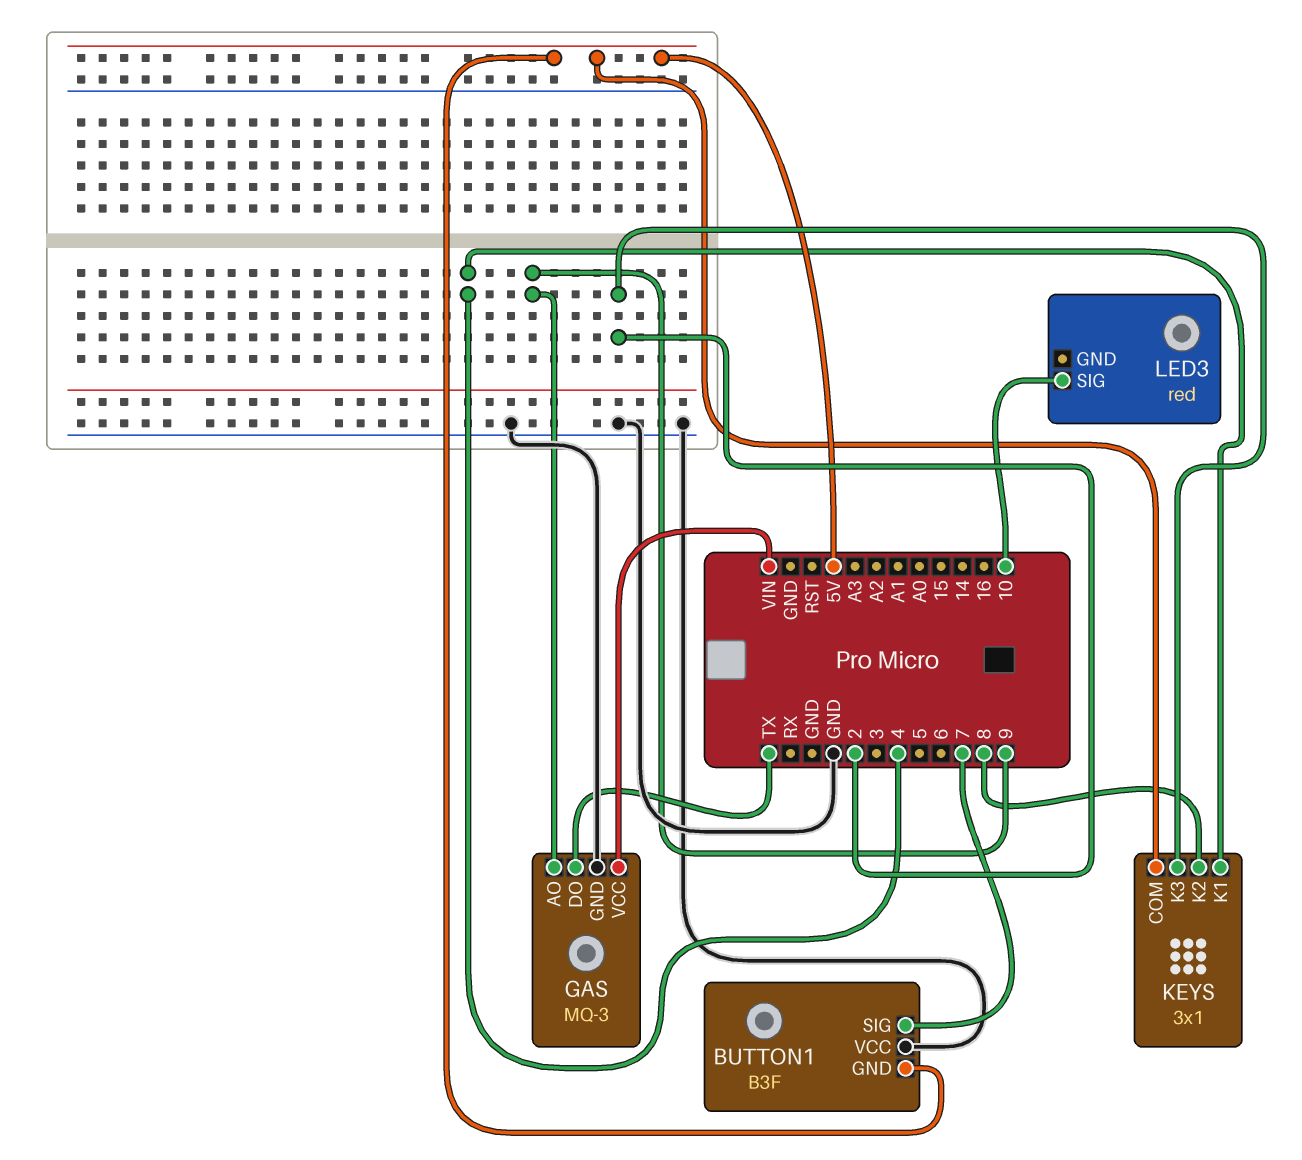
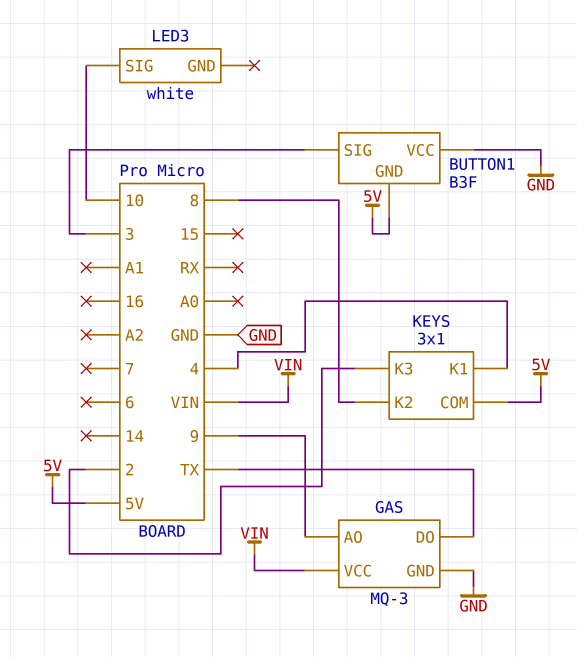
BUTTON1 pin SIG: 7 -> 3
LED3: red -> white

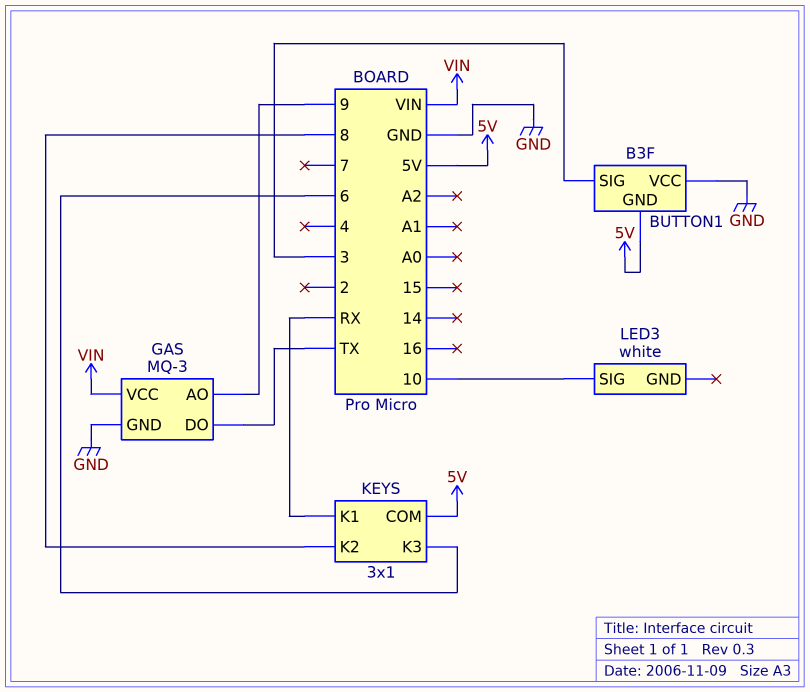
KEYS pin K1: 4 -> RX
KEYS pin K3: 2 -> 6

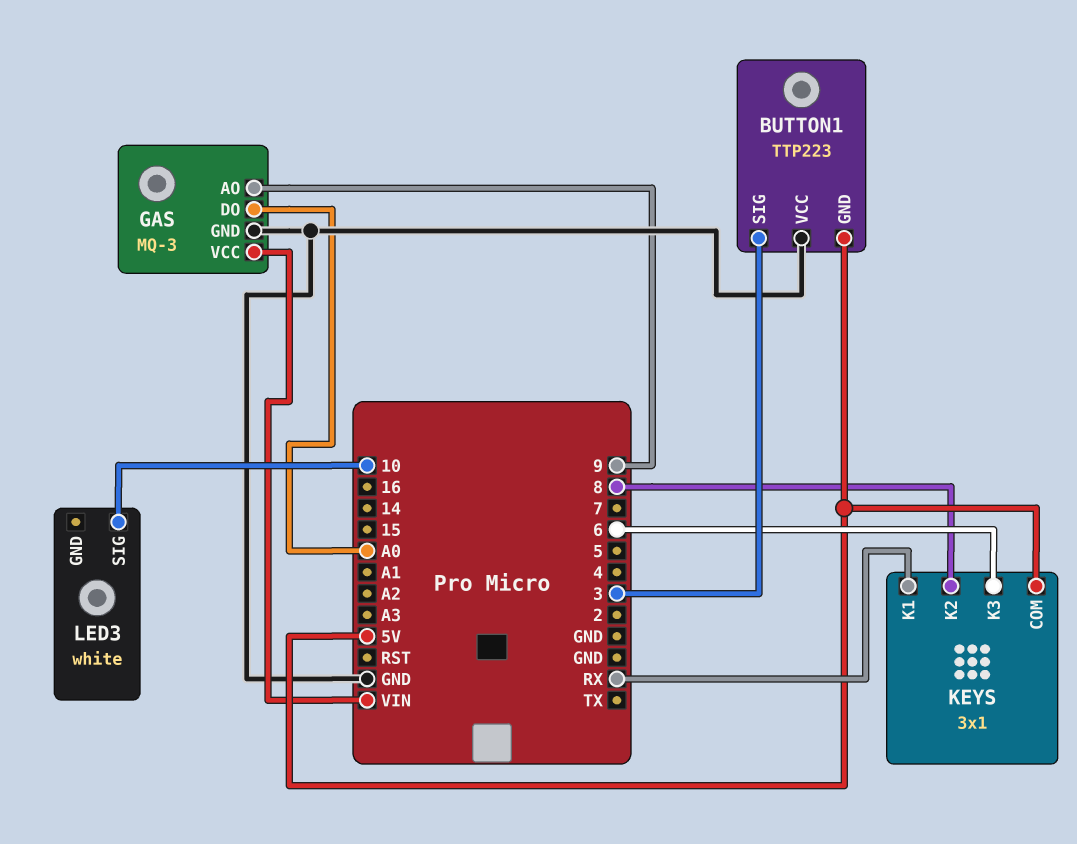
BUTTON1: B3F -> TTP223
GAS pin DO: TX -> A0

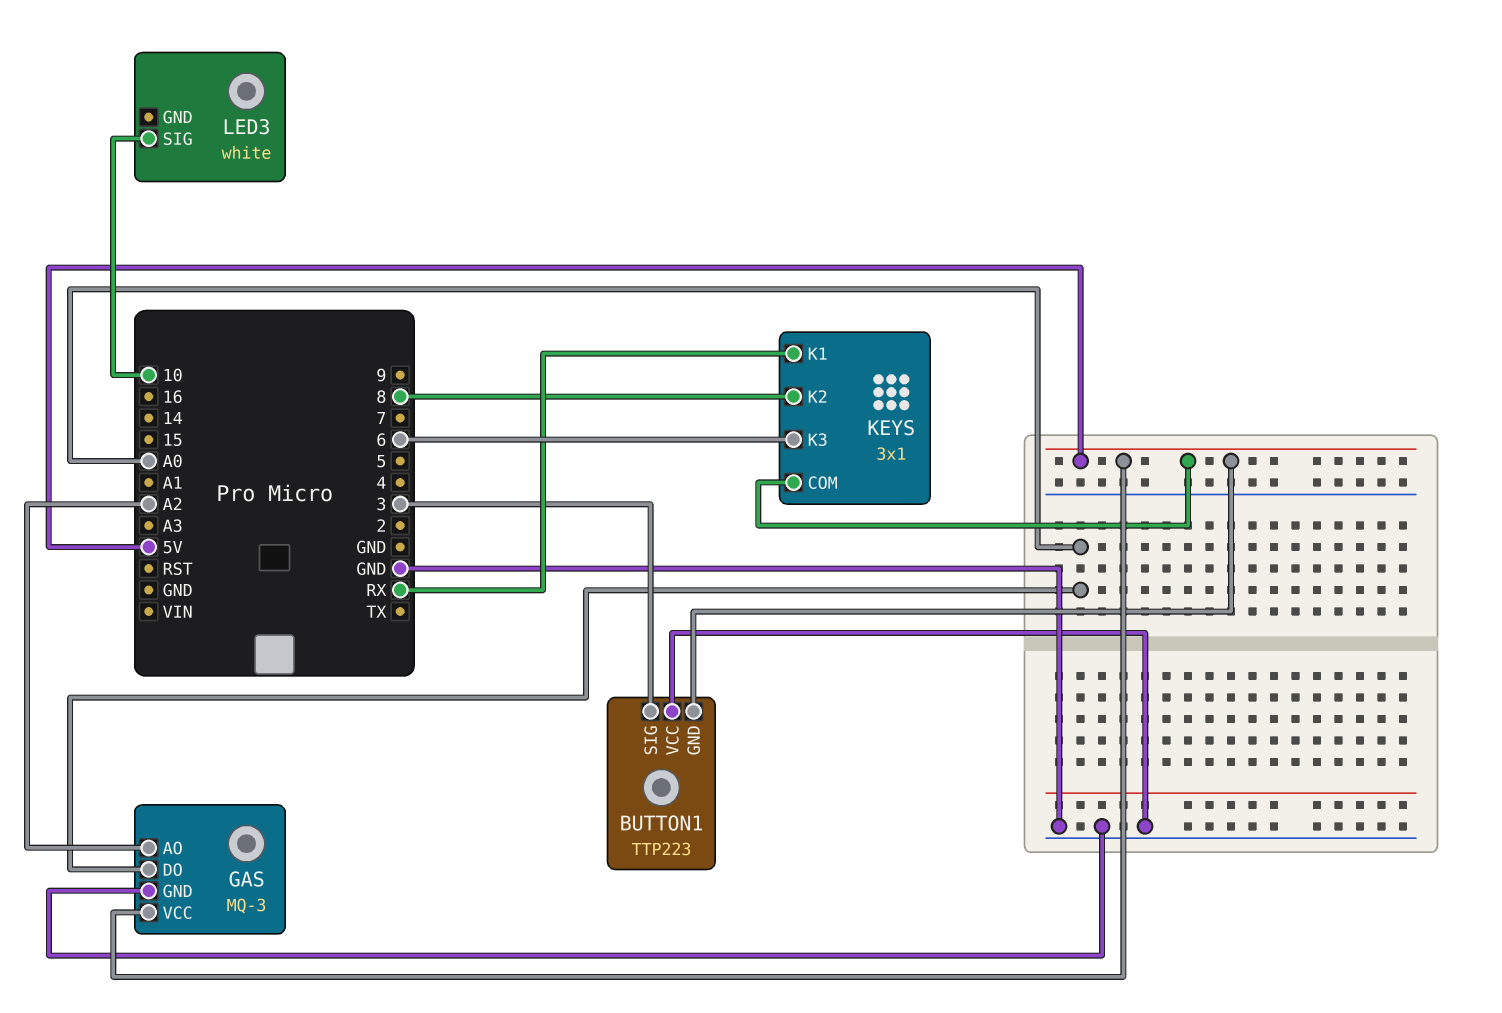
GAS pin AO: 9 -> A2
GAS pin VCC: VIN -> 5V

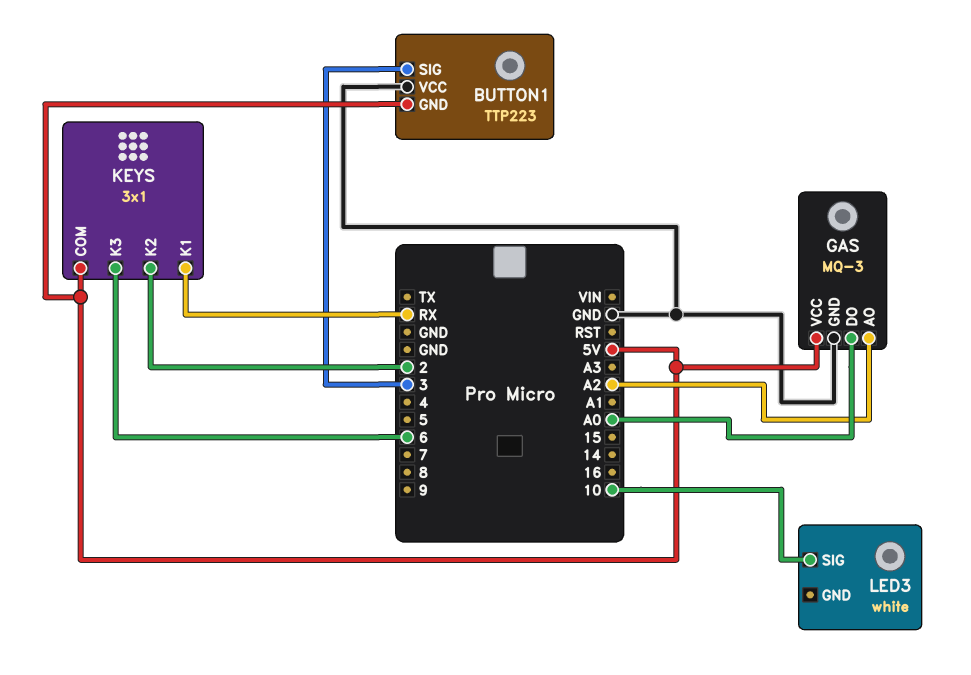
KEYS pin K2: 8 -> 2

